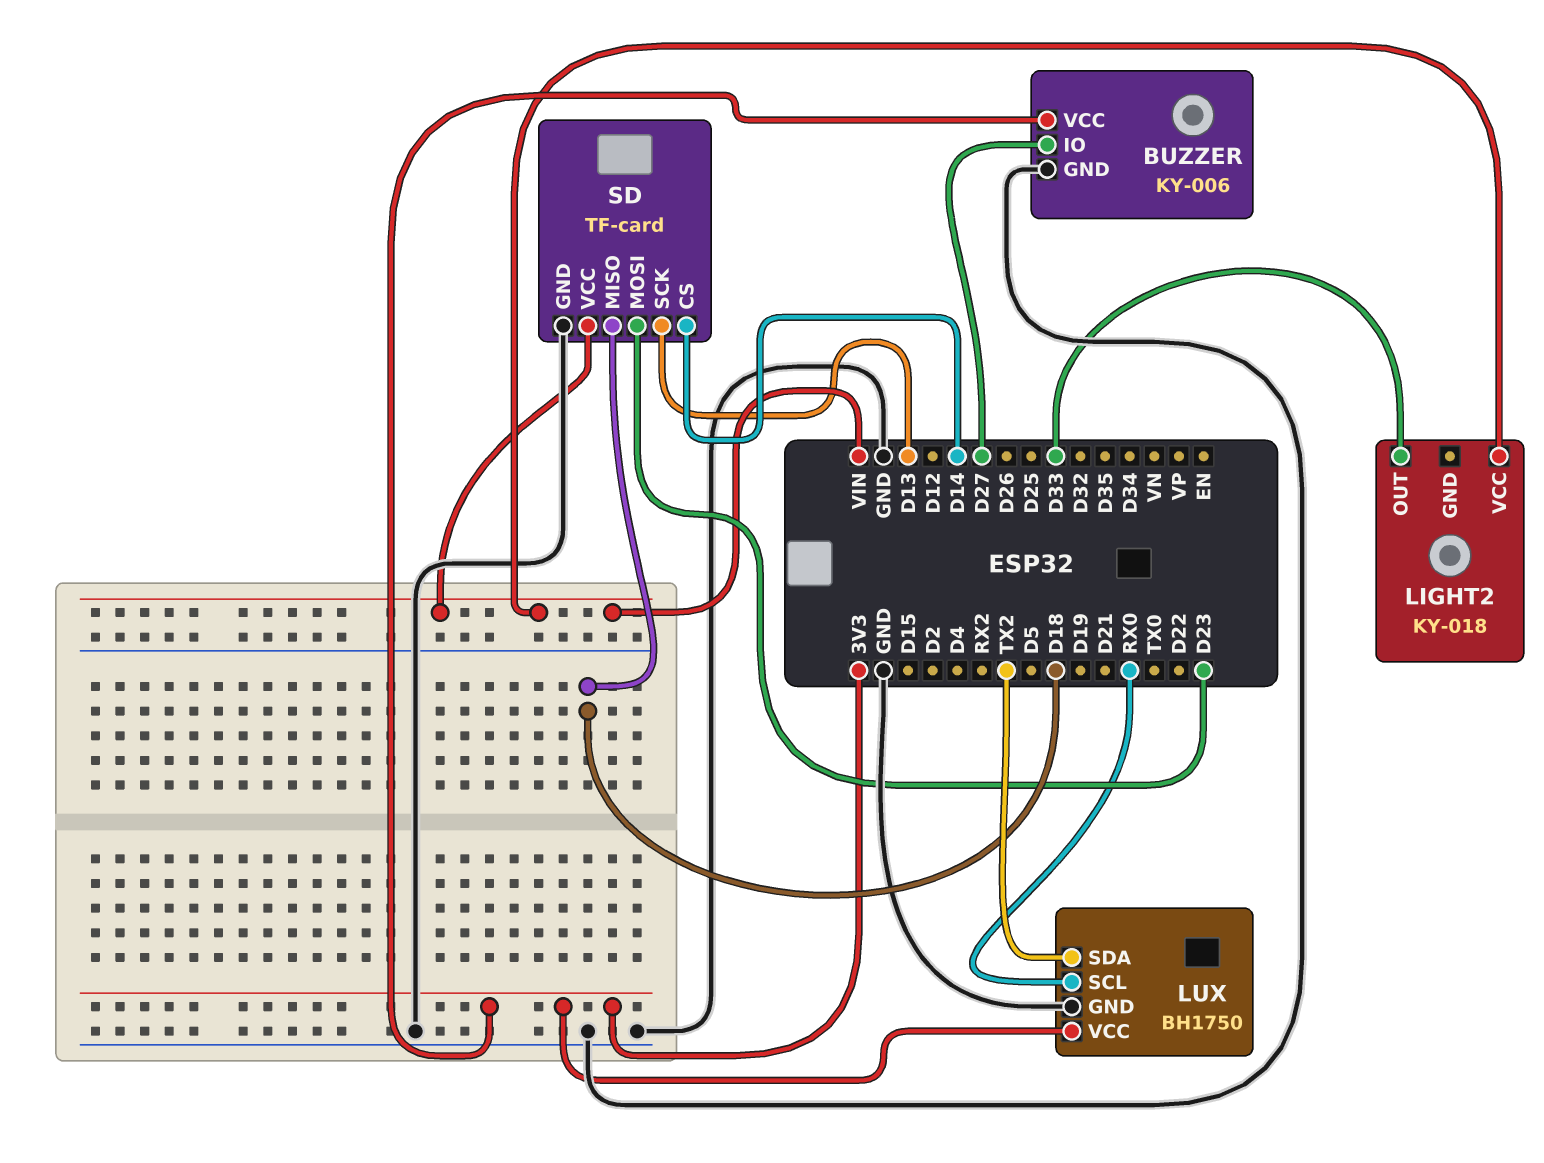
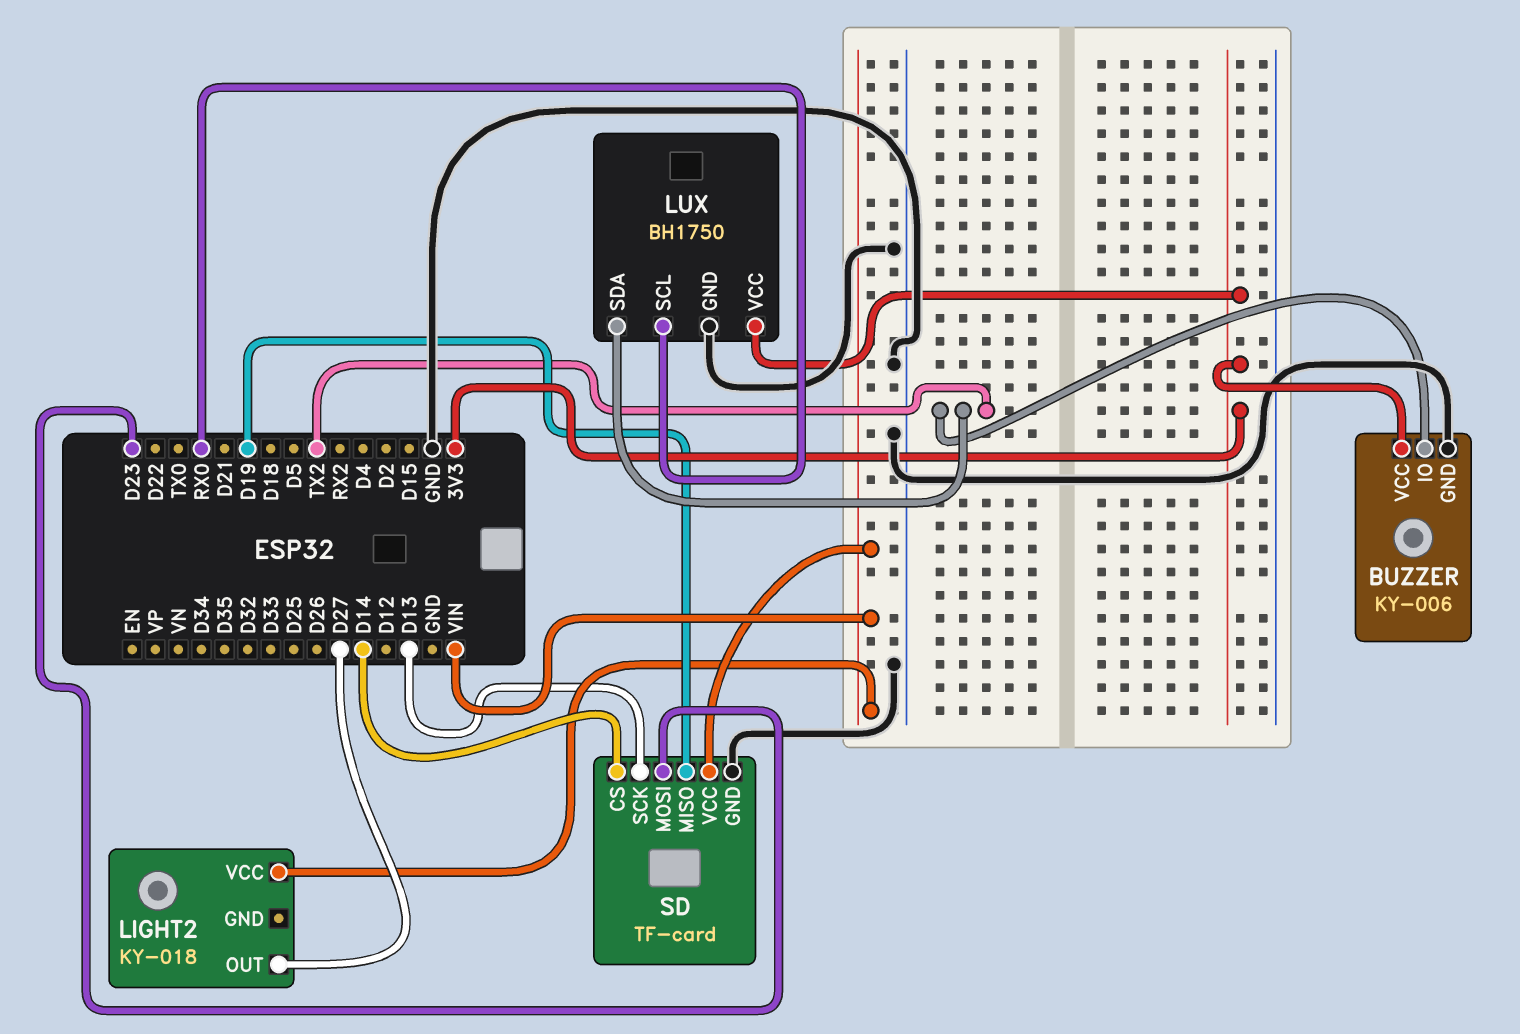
BUZZER pin IO: D27 -> TX2
LIGHT2 pin OUT: D33 -> D27
SD pin MISO: D18 -> D19

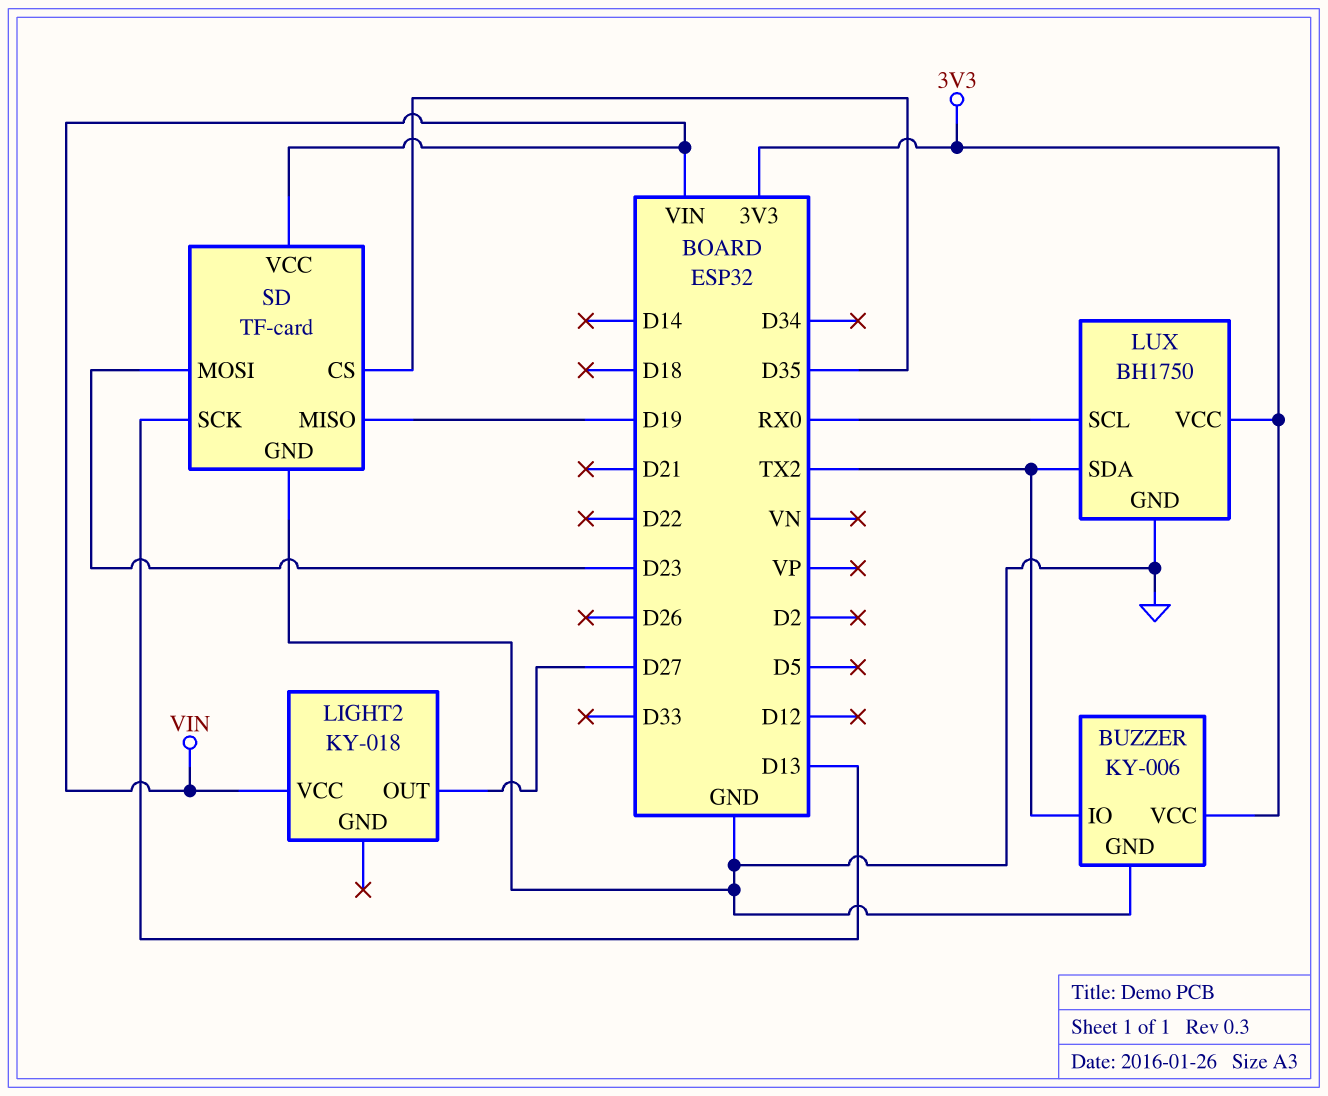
SD pin CS: D14 -> D35

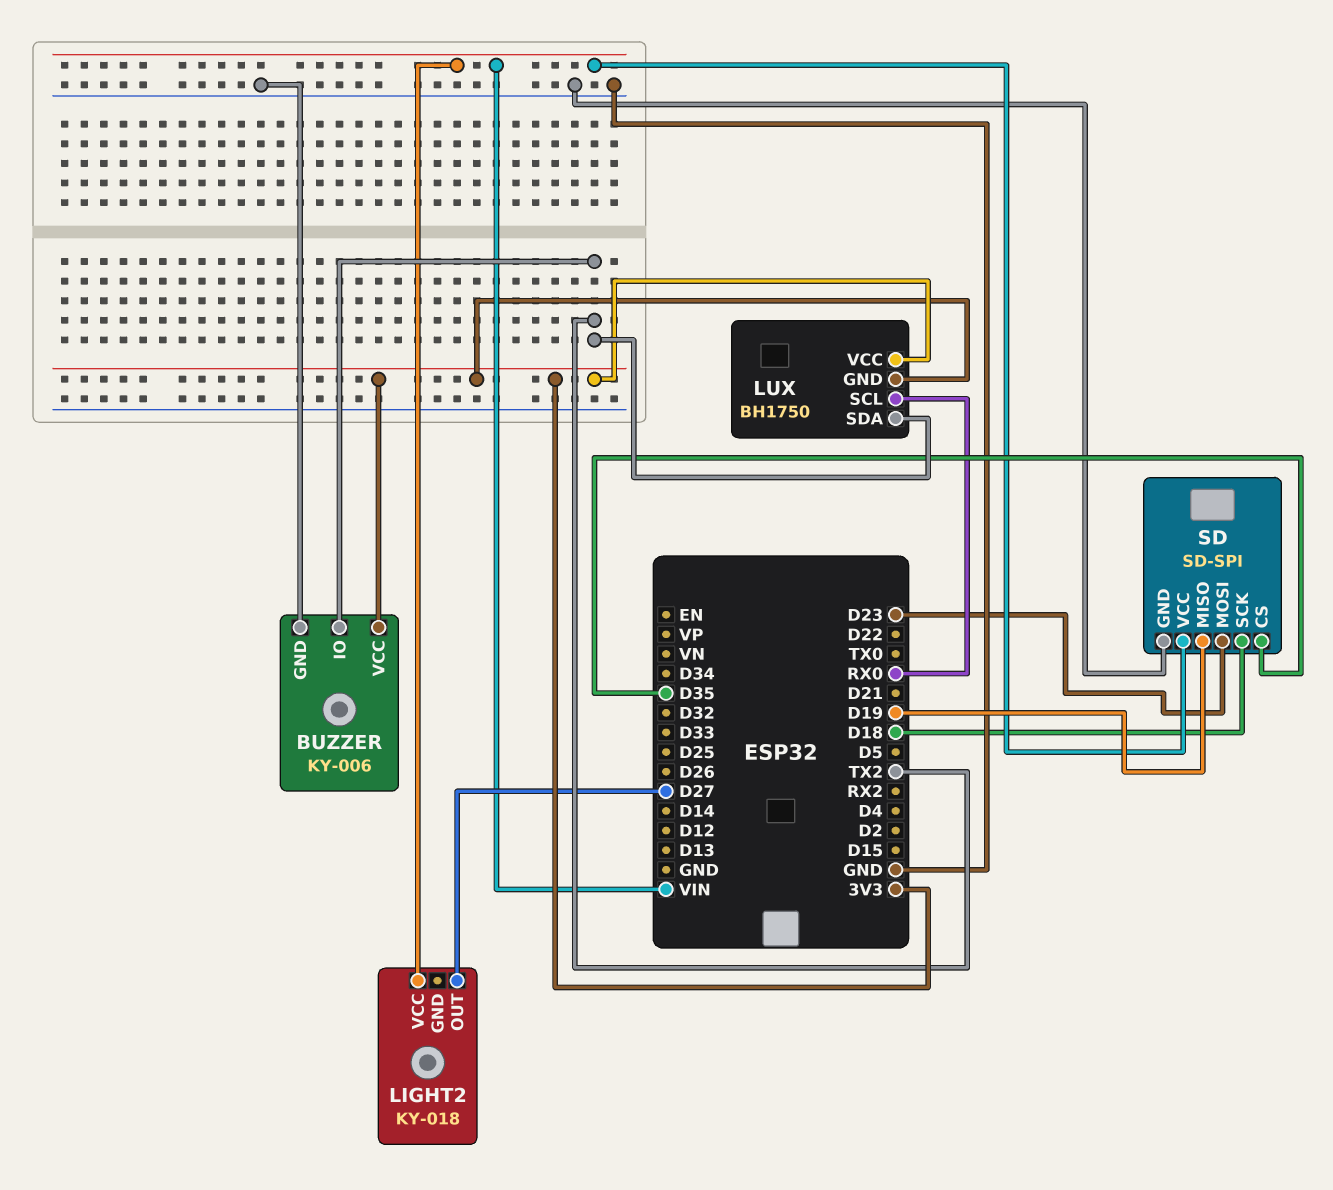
LUX pin GND: GND -> 3V3
SD: TF-card -> SD-SPI
SD pin SCK: D13 -> D18

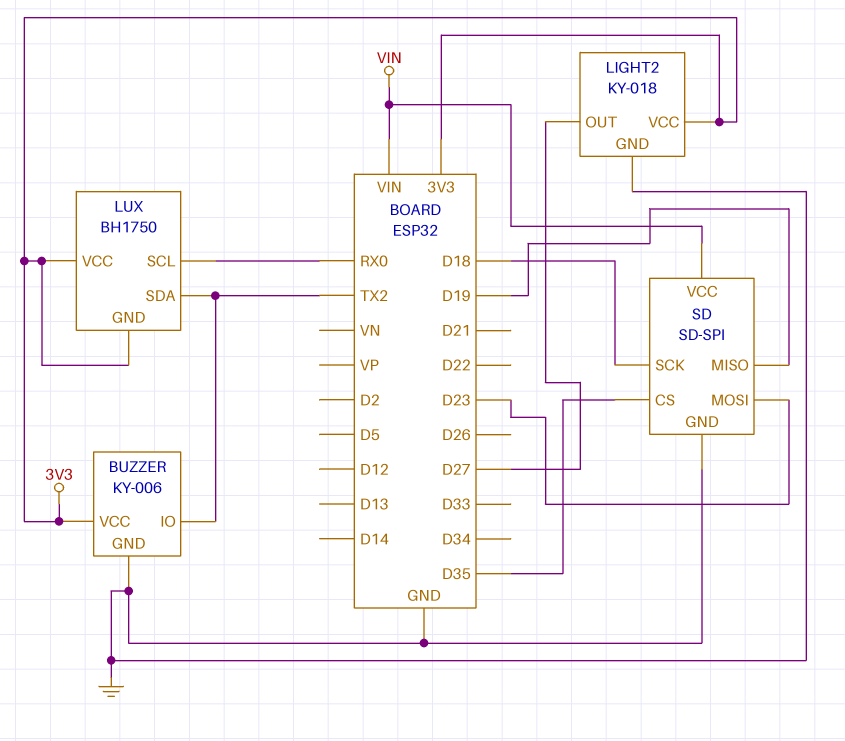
LIGHT2 pin GND: none -> GND
LIGHT2 pin VCC: VIN -> 3V3

